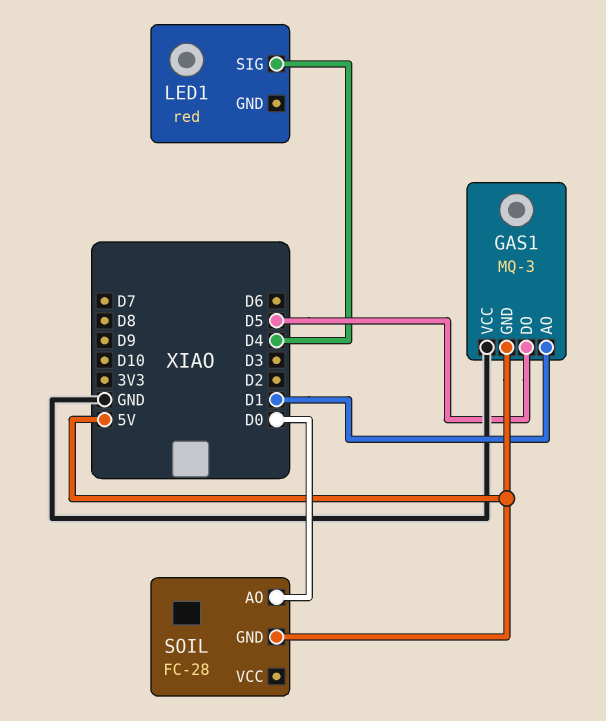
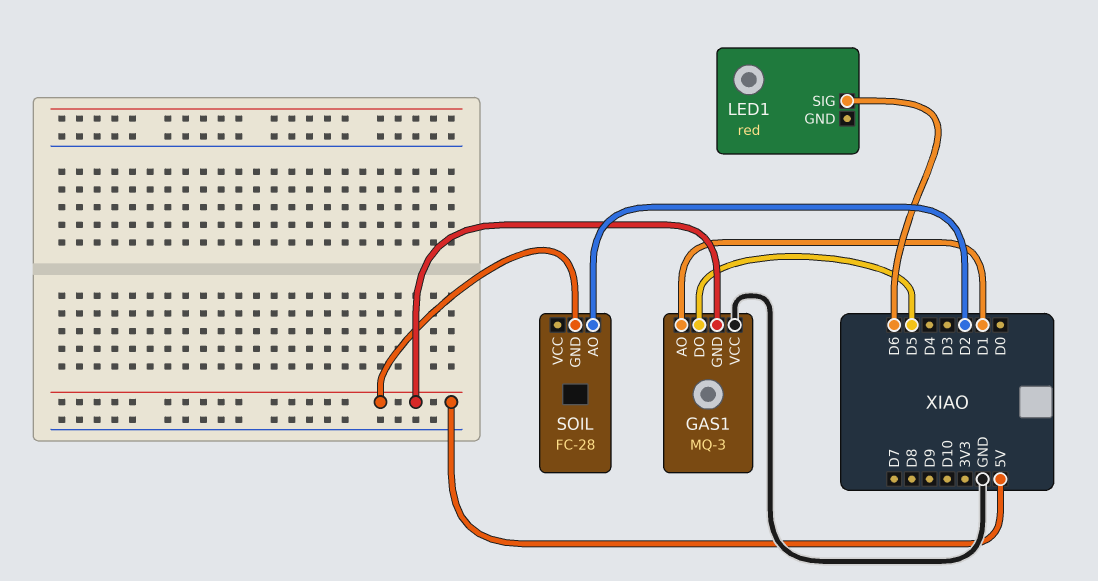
LED1 pin SIG: D4 -> D6
SOIL pin AO: D0 -> D2

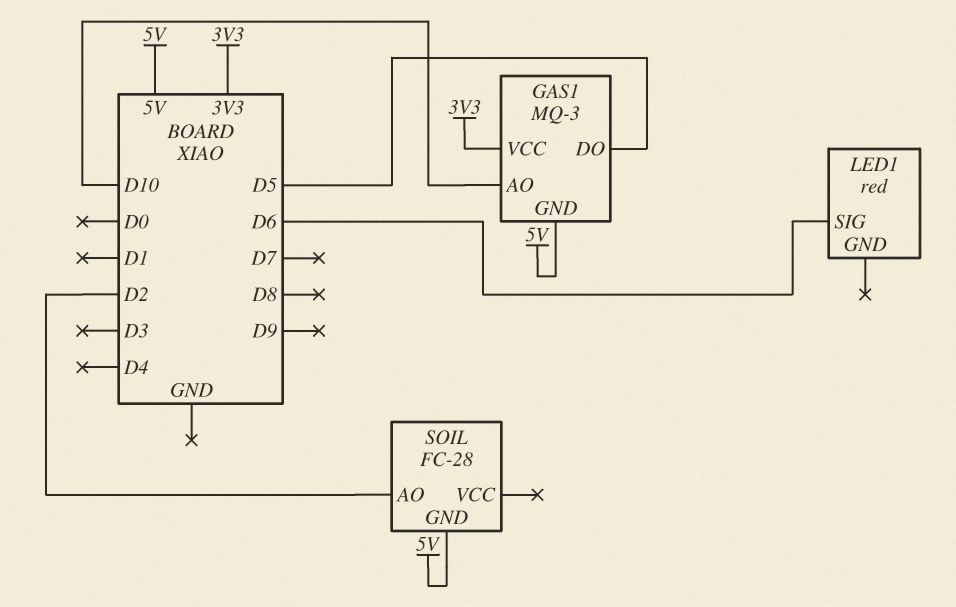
GAS1 pin AO: D1 -> D10
GAS1 pin VCC: GND -> 3V3

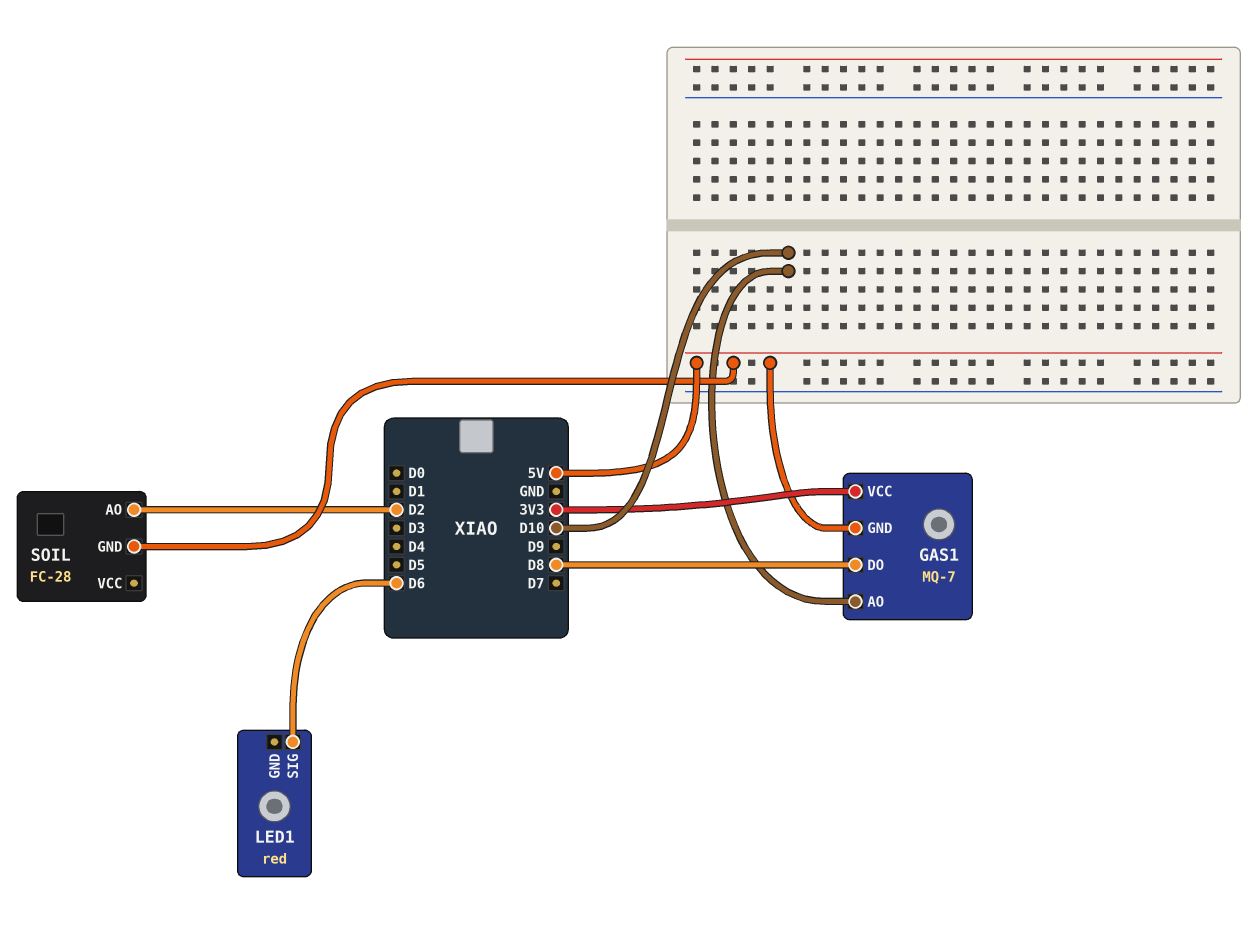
GAS1: MQ-3 -> MQ-7
GAS1 pin DO: D5 -> D8

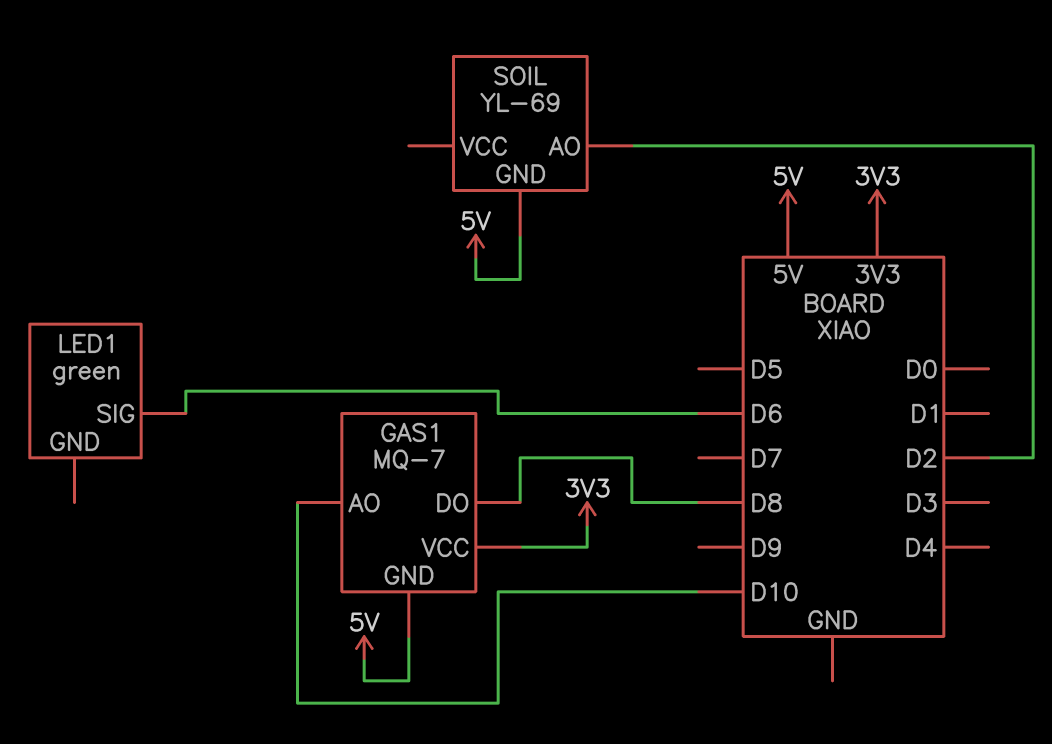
LED1: red -> green
SOIL: FC-28 -> YL-69

